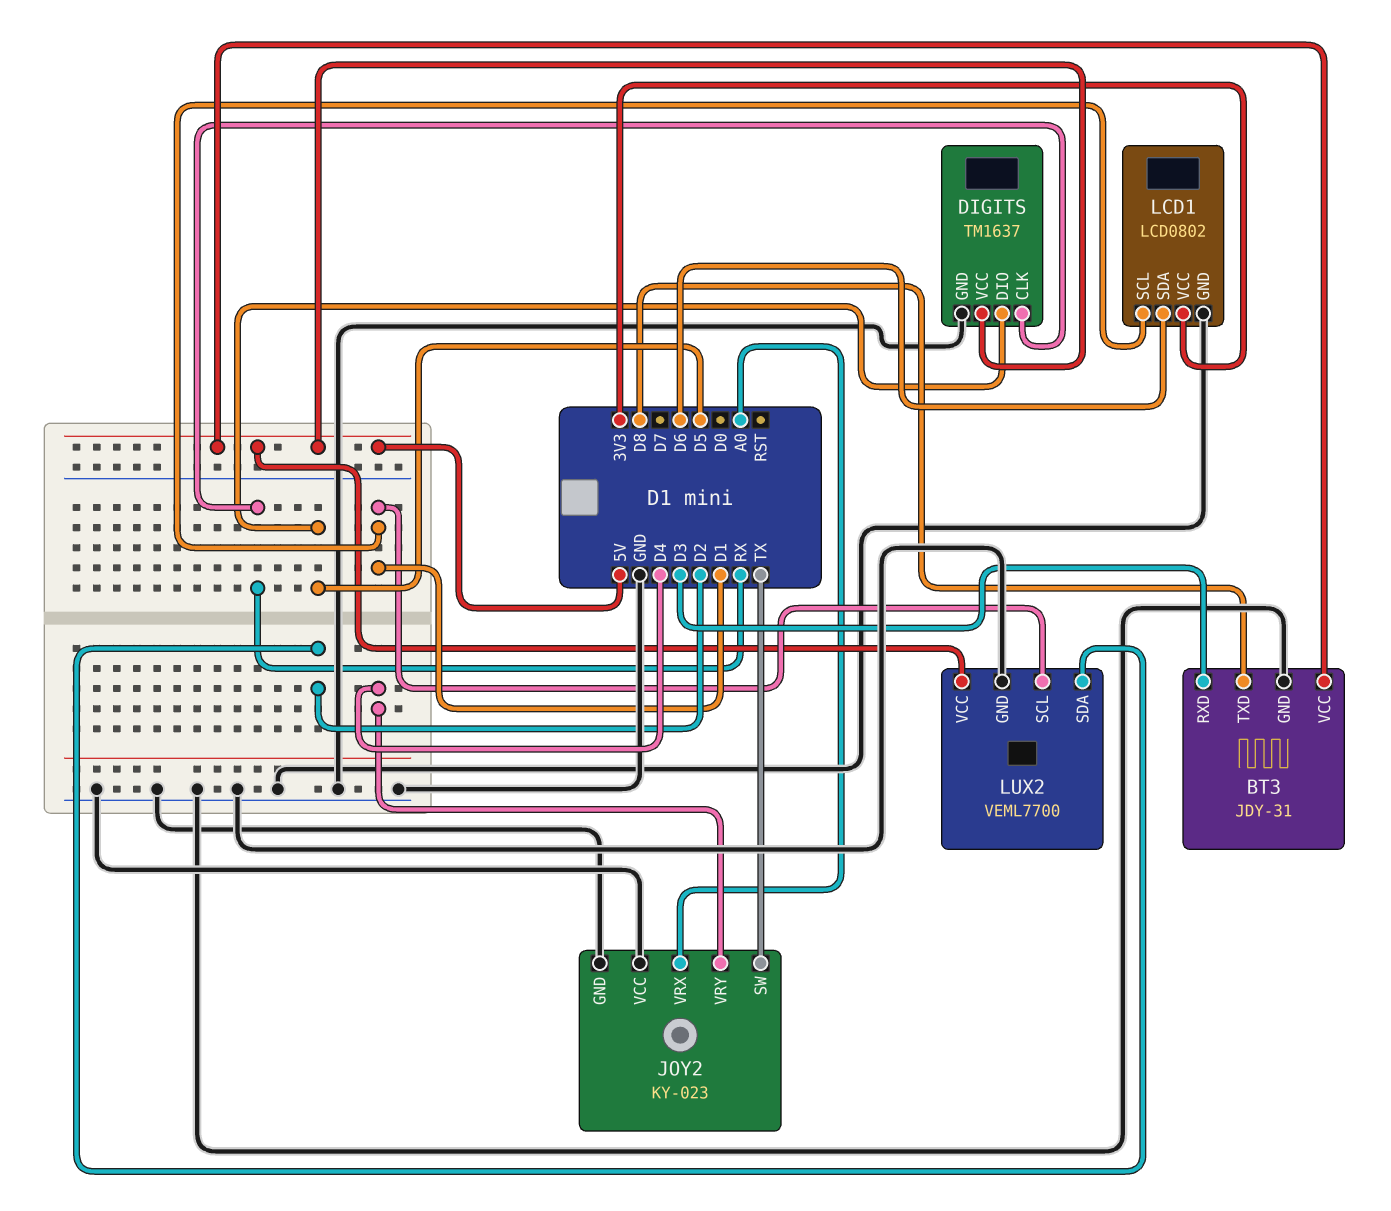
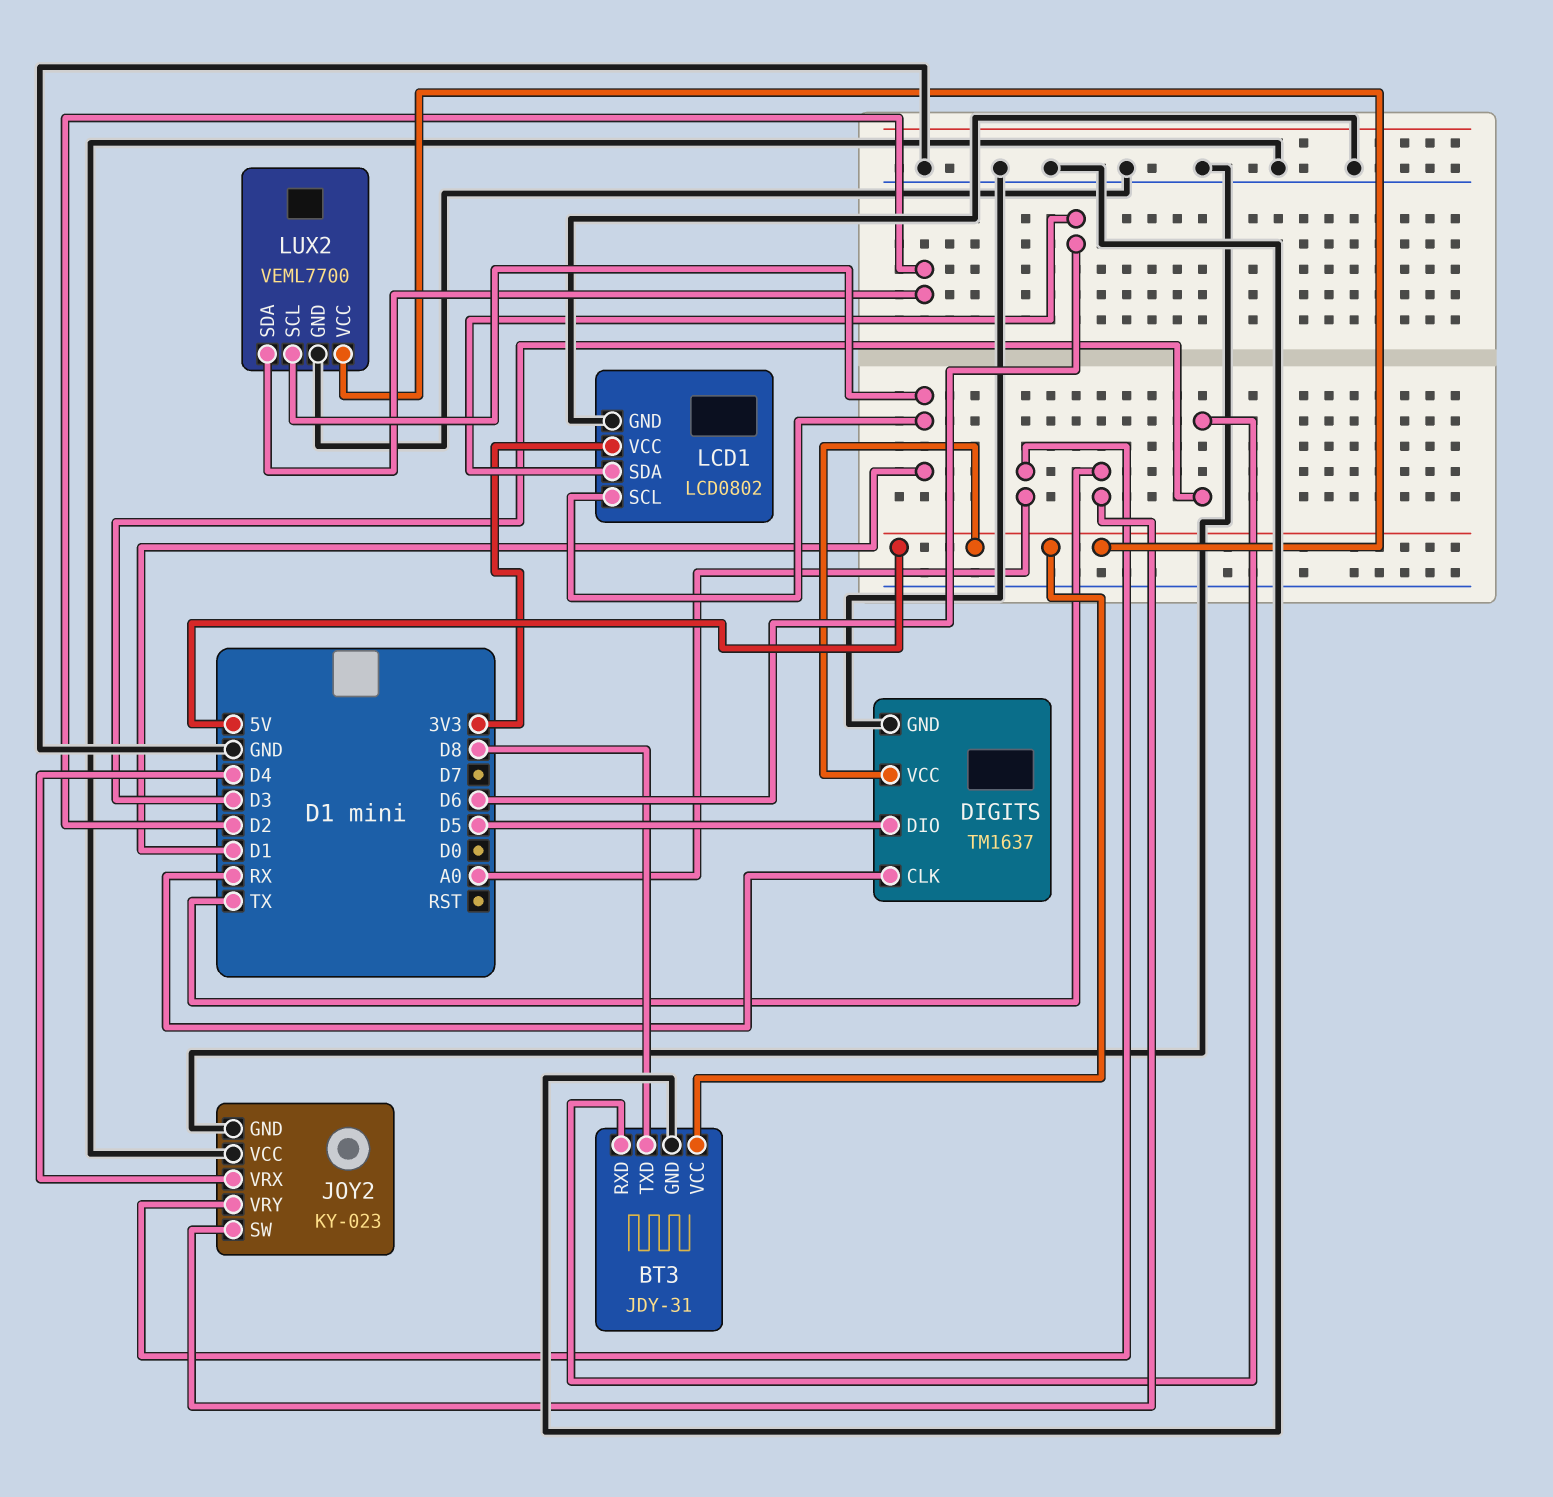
JOY2 pin VRX: A0 -> D4
JOY2 pin VRY: D4 -> A0

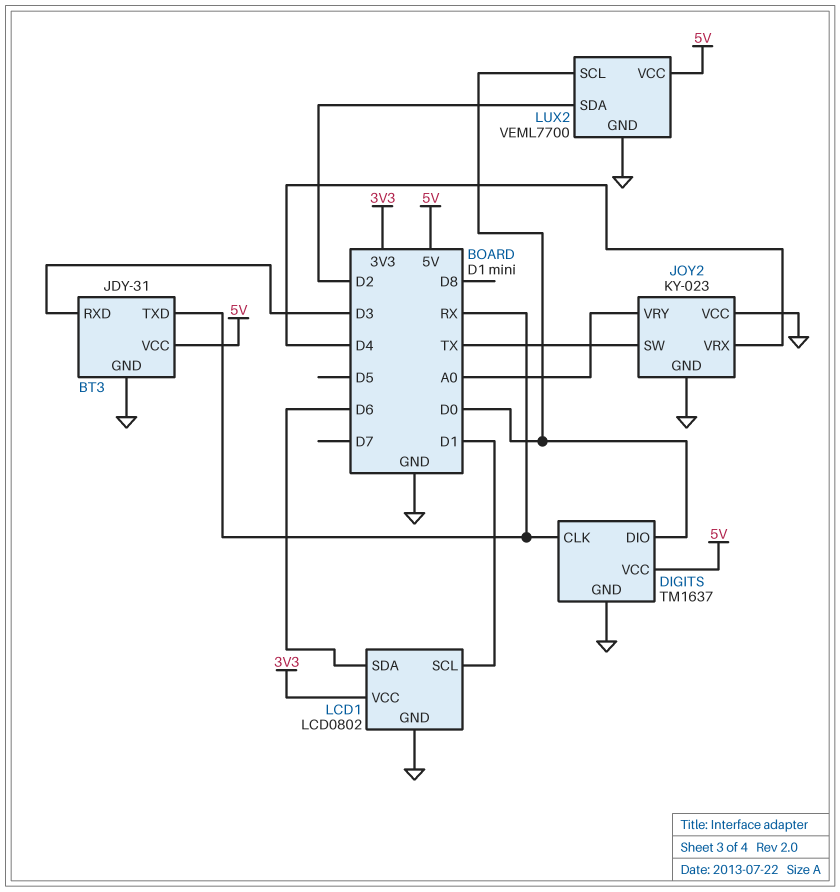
BT3 pin TXD: D8 -> RX
DIGITS pin DIO: D5 -> D0
LUX2 pin SCL: D1 -> D0

